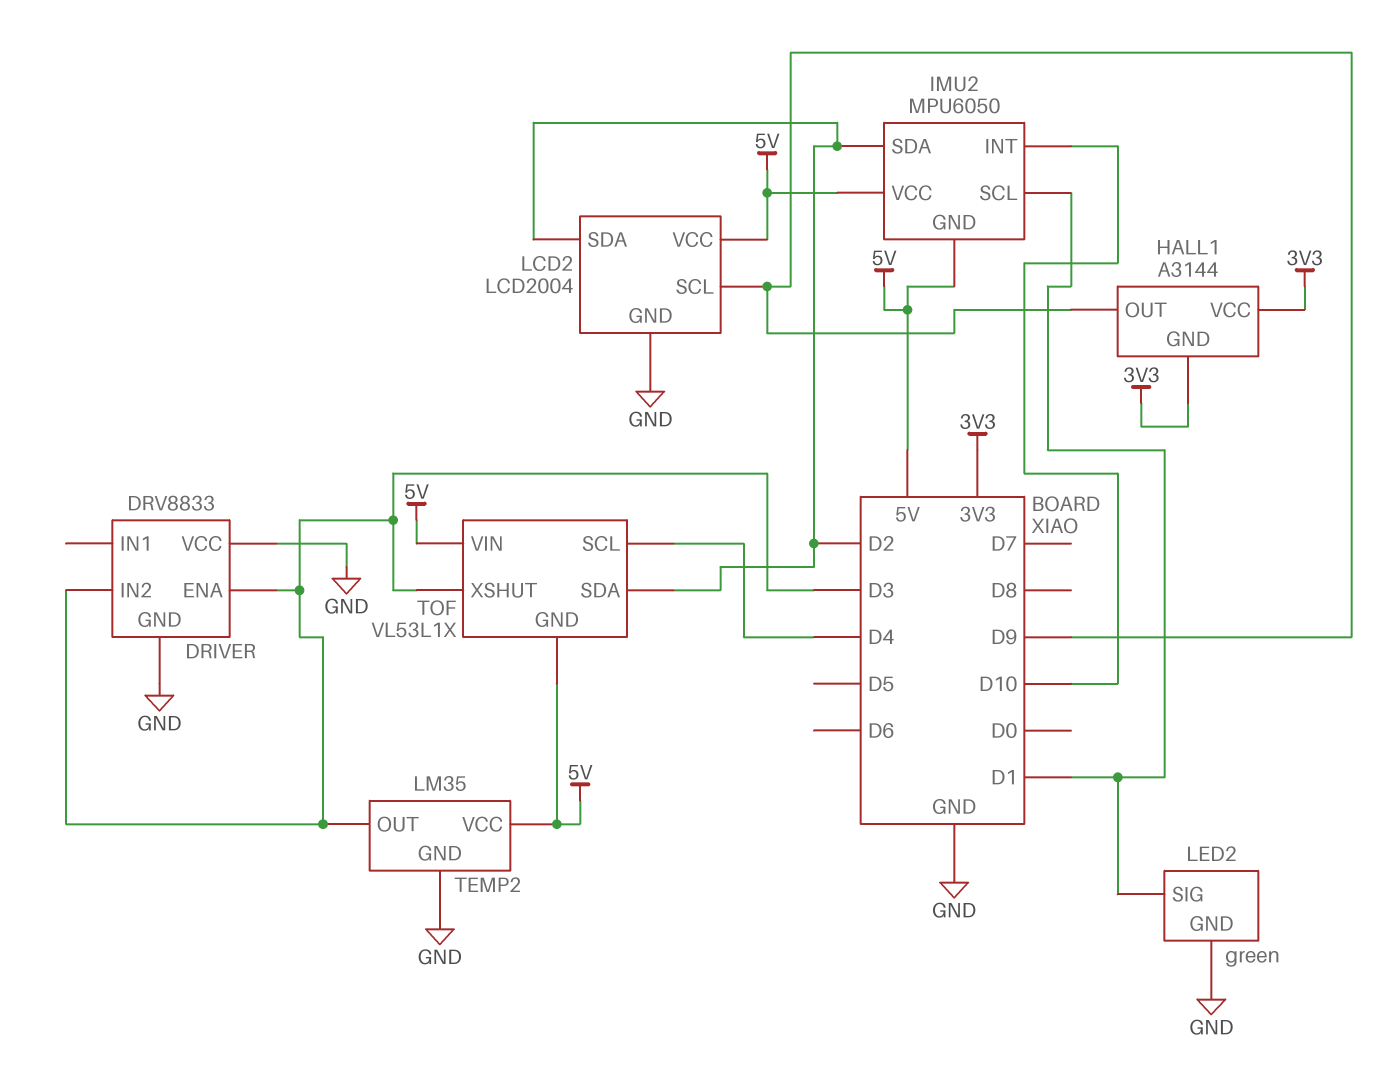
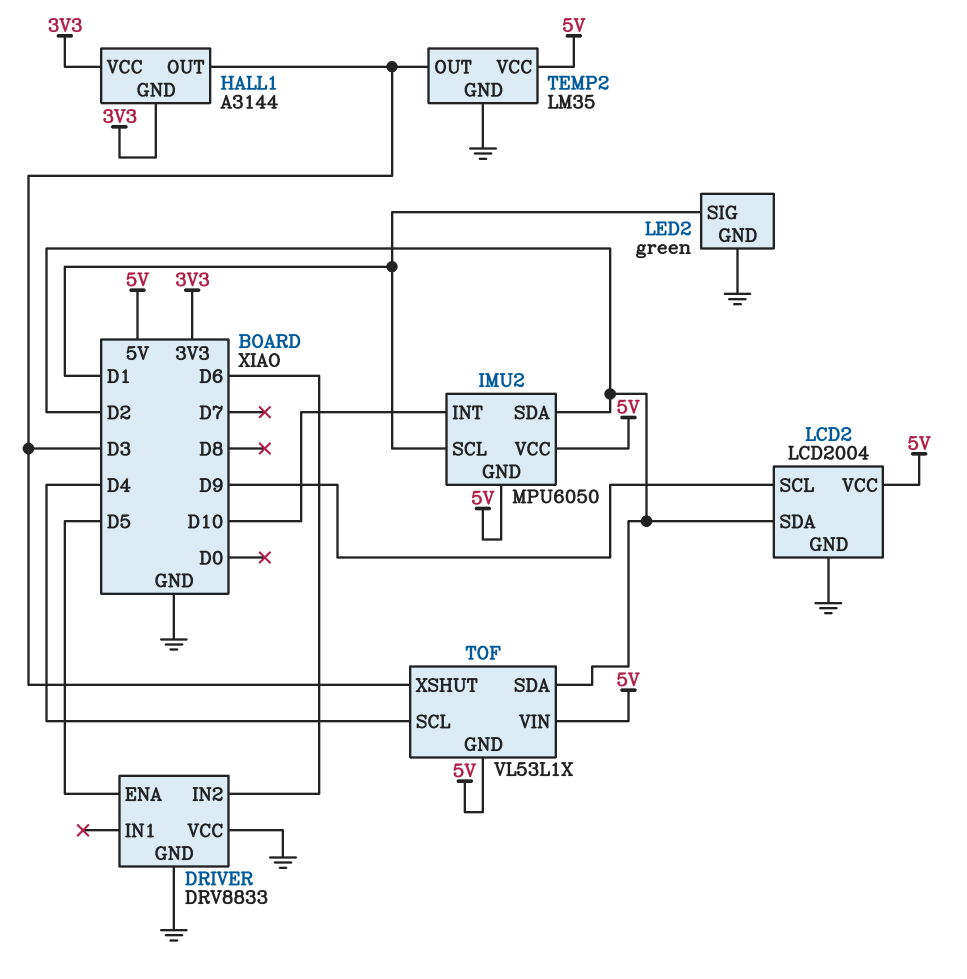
DRIVER pin ENA: D3 -> D5
DRIVER pin IN2: D3 -> D6
HALL1 pin OUT: D9 -> D3

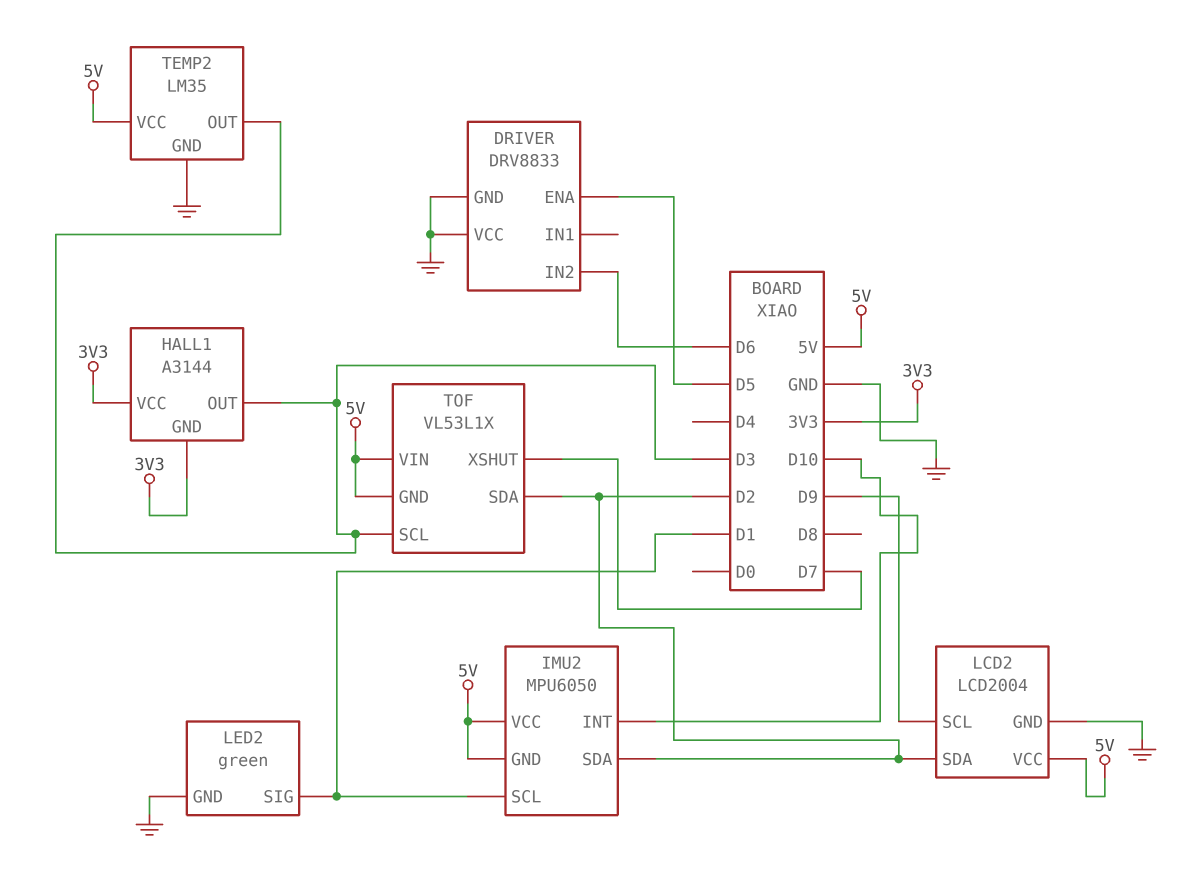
TOF pin SCL: D4 -> D3
TOF pin XSHUT: D3 -> D7

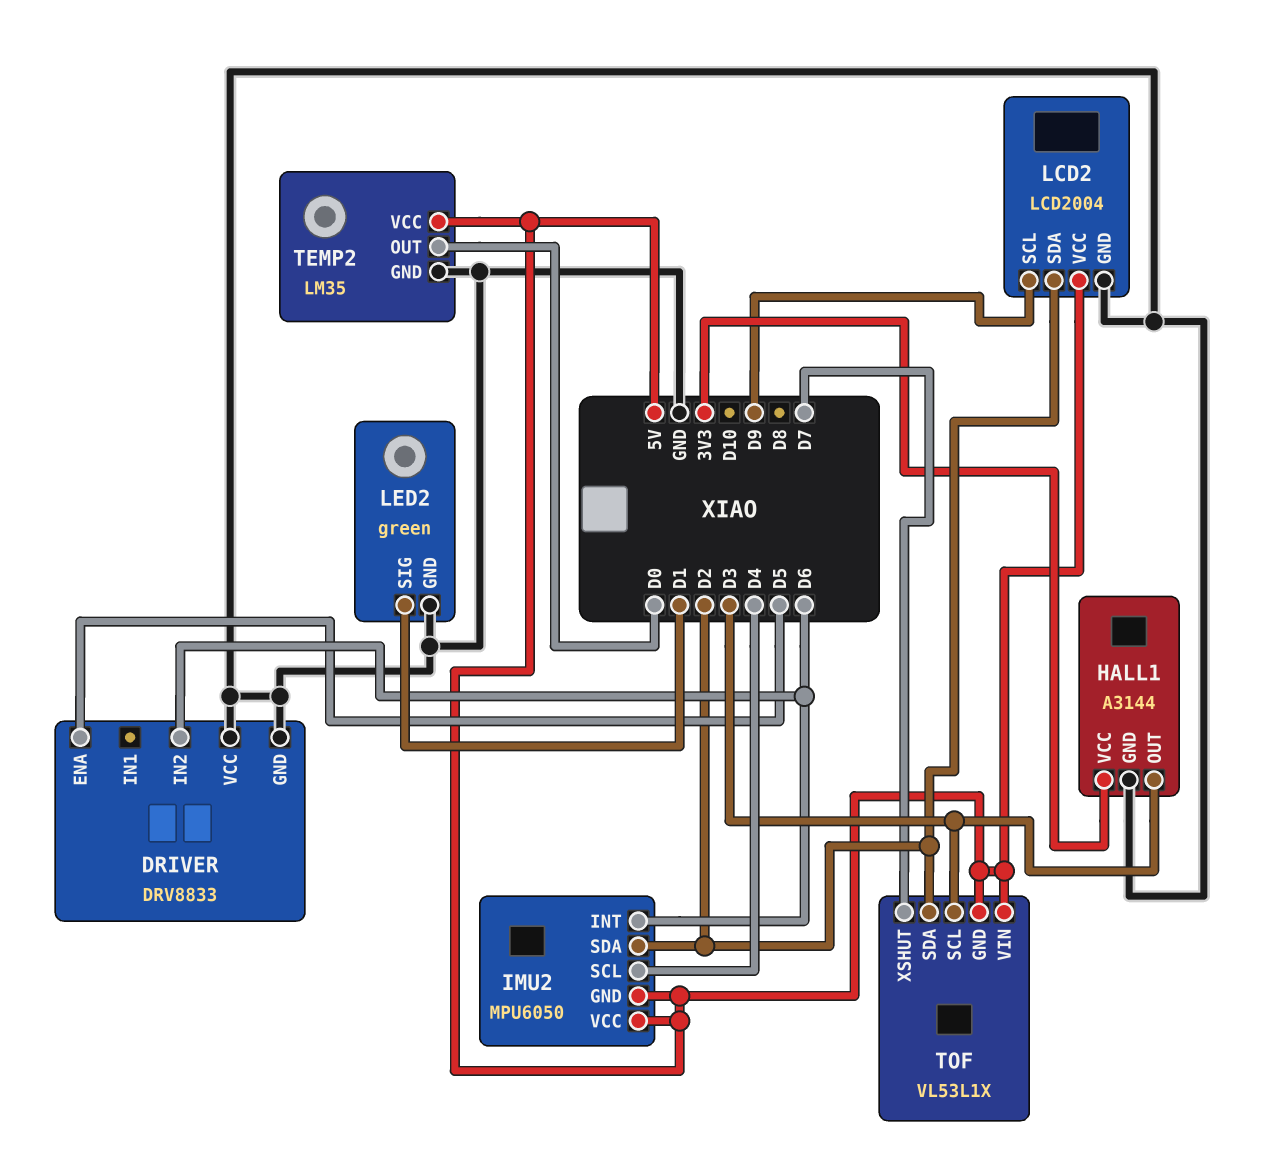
HALL1 pin GND: 3V3 -> GND
IMU2 pin INT: D10 -> D6
IMU2 pin SCL: D1 -> D4
TEMP2 pin OUT: D3 -> D0

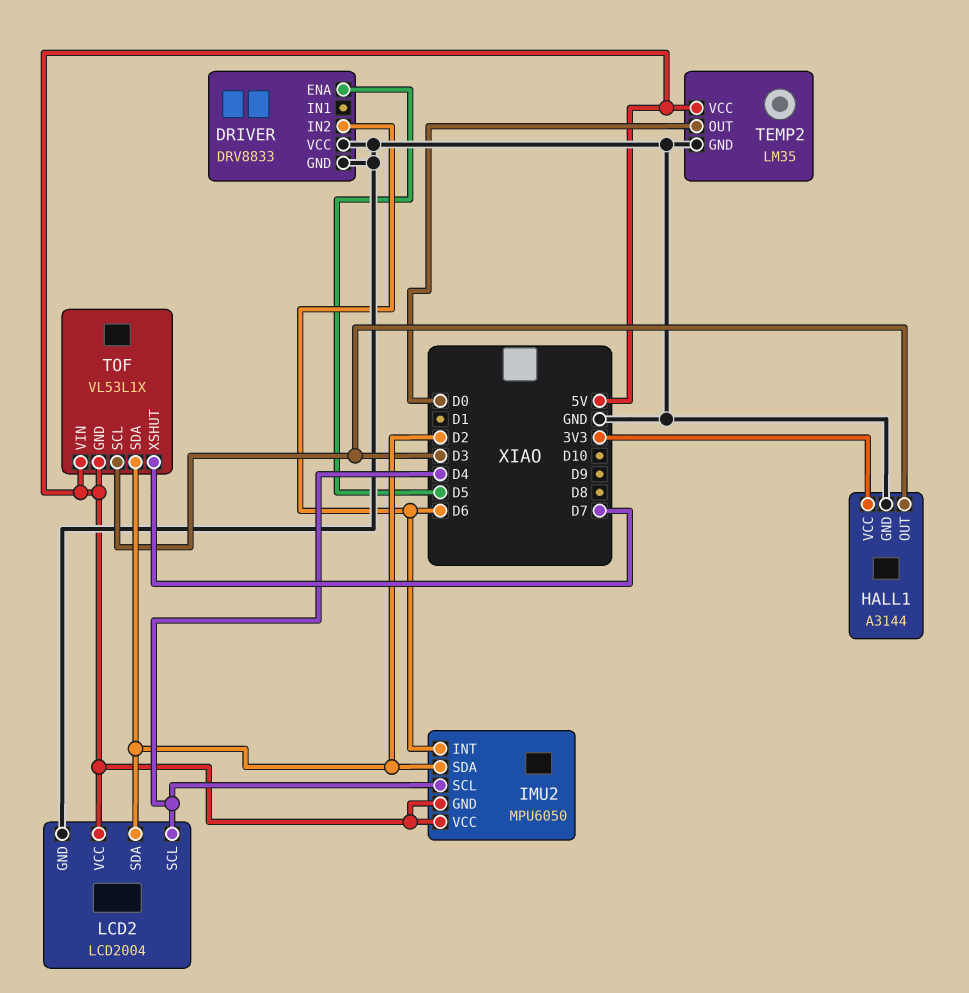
LCD2 pin SCL: D9 -> D4
LED2: green -> none
LED2 pin GND: GND -> none
LED2 pin SIG: D1 -> none

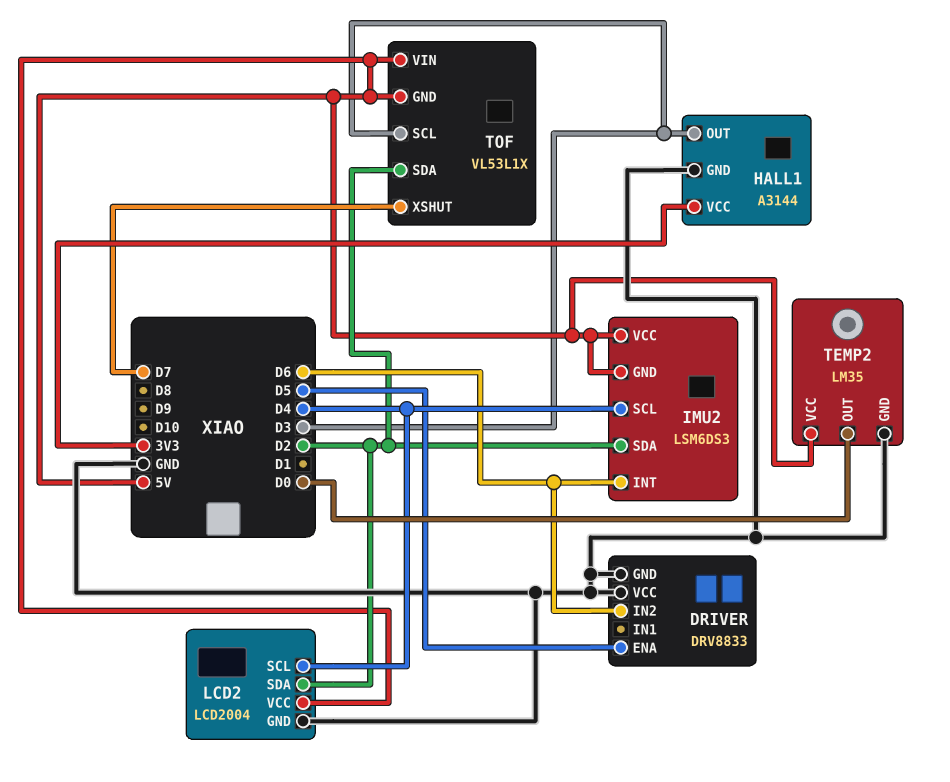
IMU2: MPU6050 -> LSM6DS3

